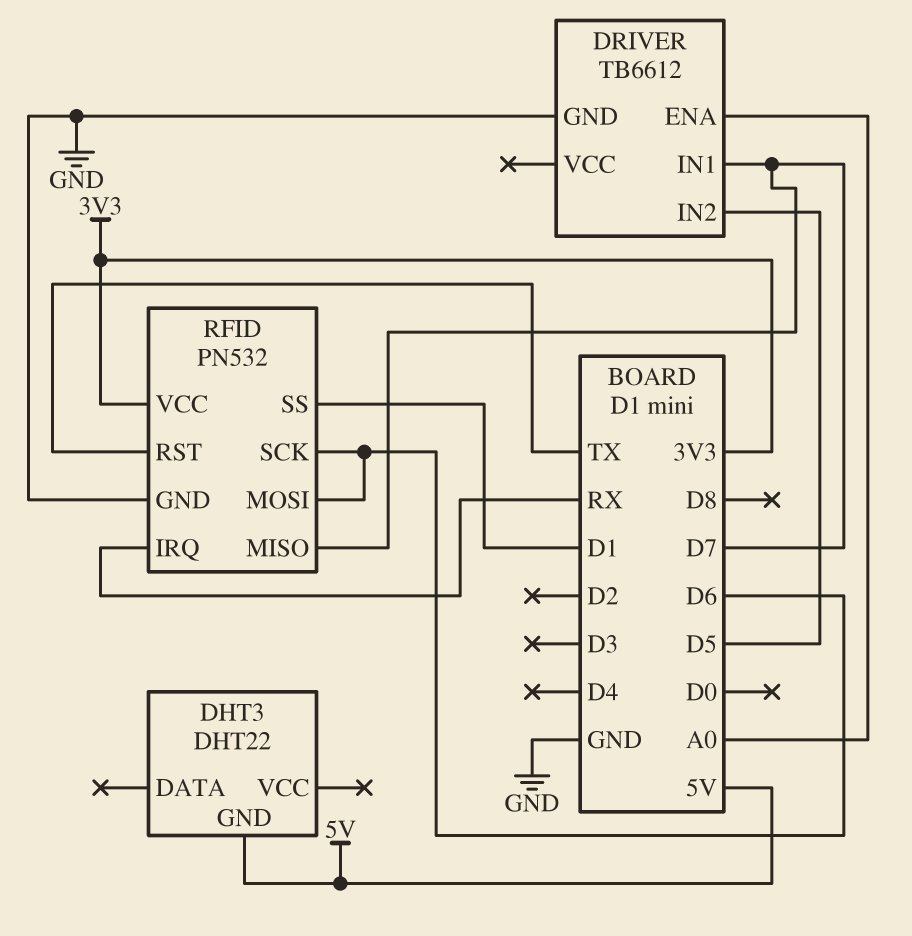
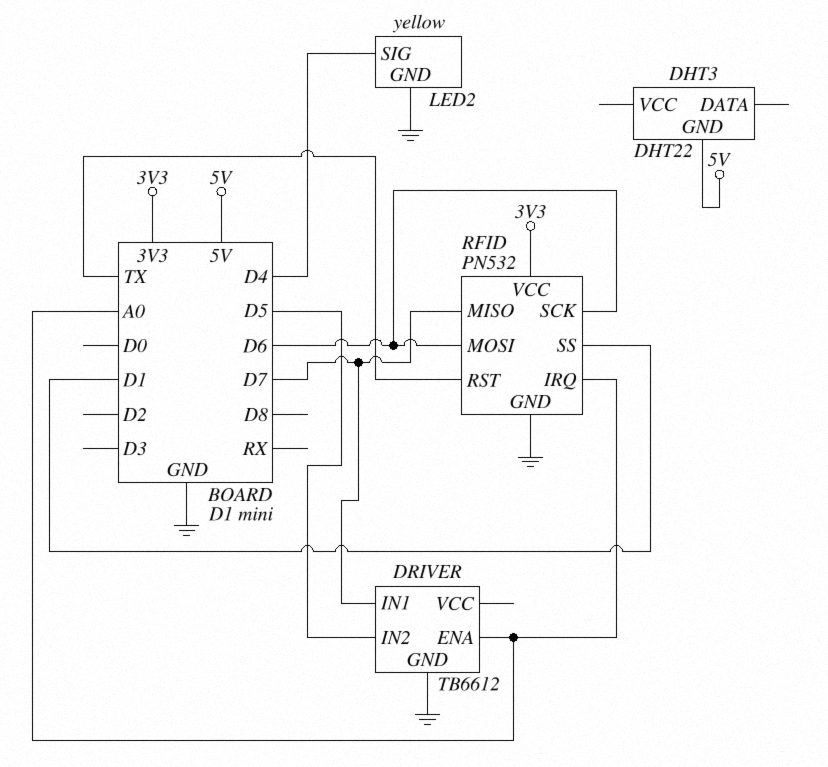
LED2: none -> yellow
LED2 pin GND: none -> GND
LED2 pin SIG: none -> D4
RFID pin IRQ: RX -> A0

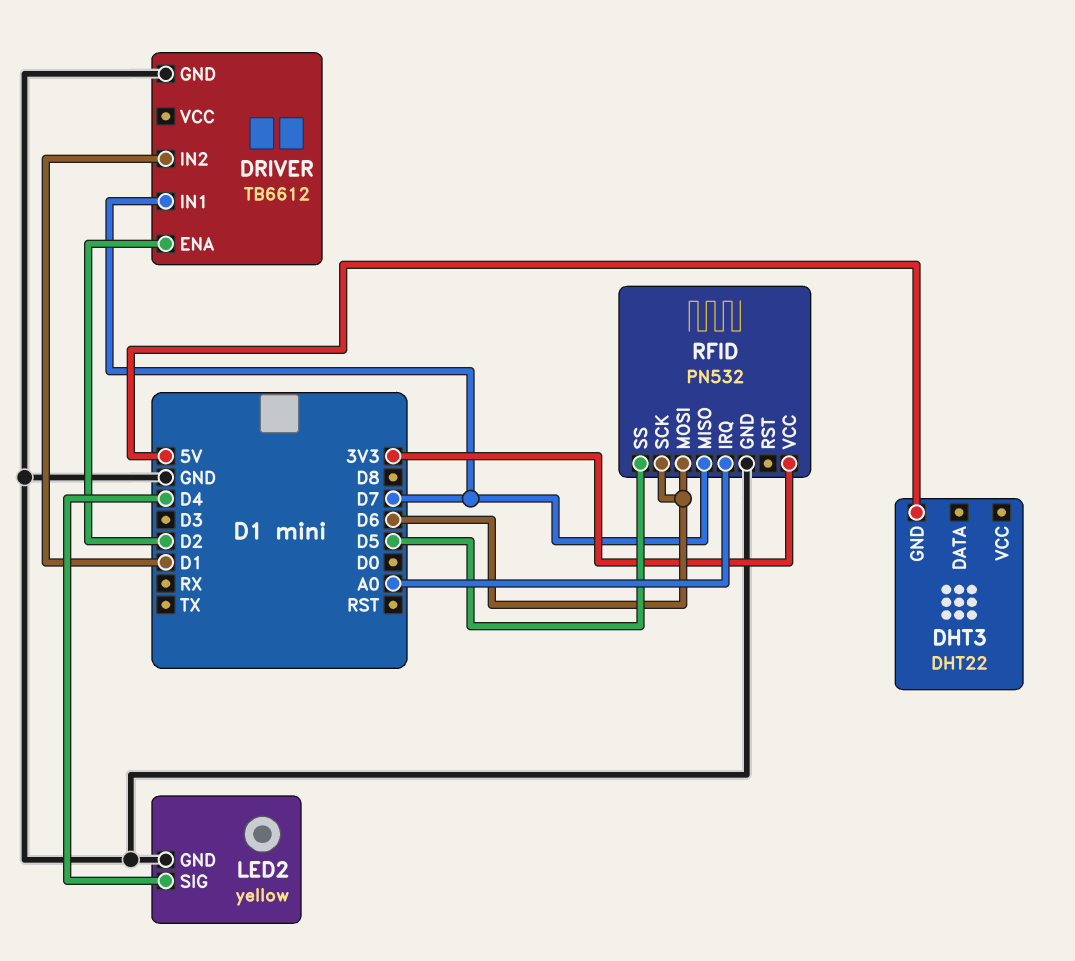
DRIVER pin ENA: A0 -> D2
DRIVER pin IN2: D5 -> D1
RFID pin RST: TX -> none
RFID pin SS: D1 -> D5

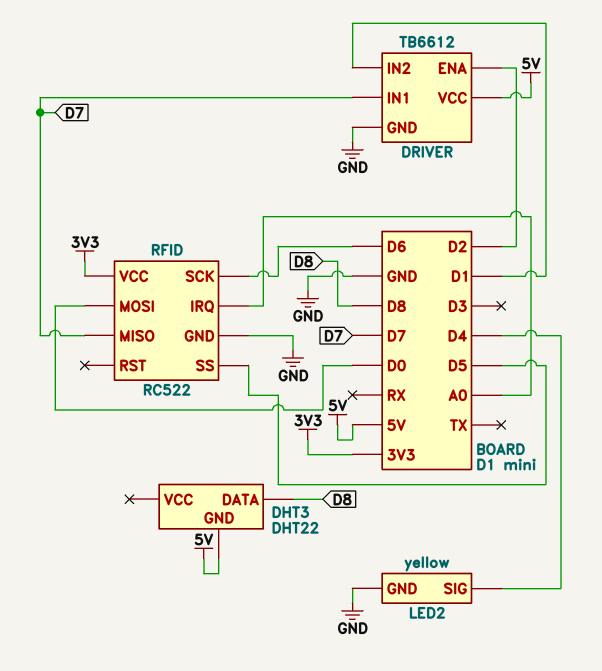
DHT3 pin DATA: none -> D8
DRIVER pin VCC: none -> 5V
RFID: PN532 -> RC522
RFID pin MOSI: D6 -> D0

